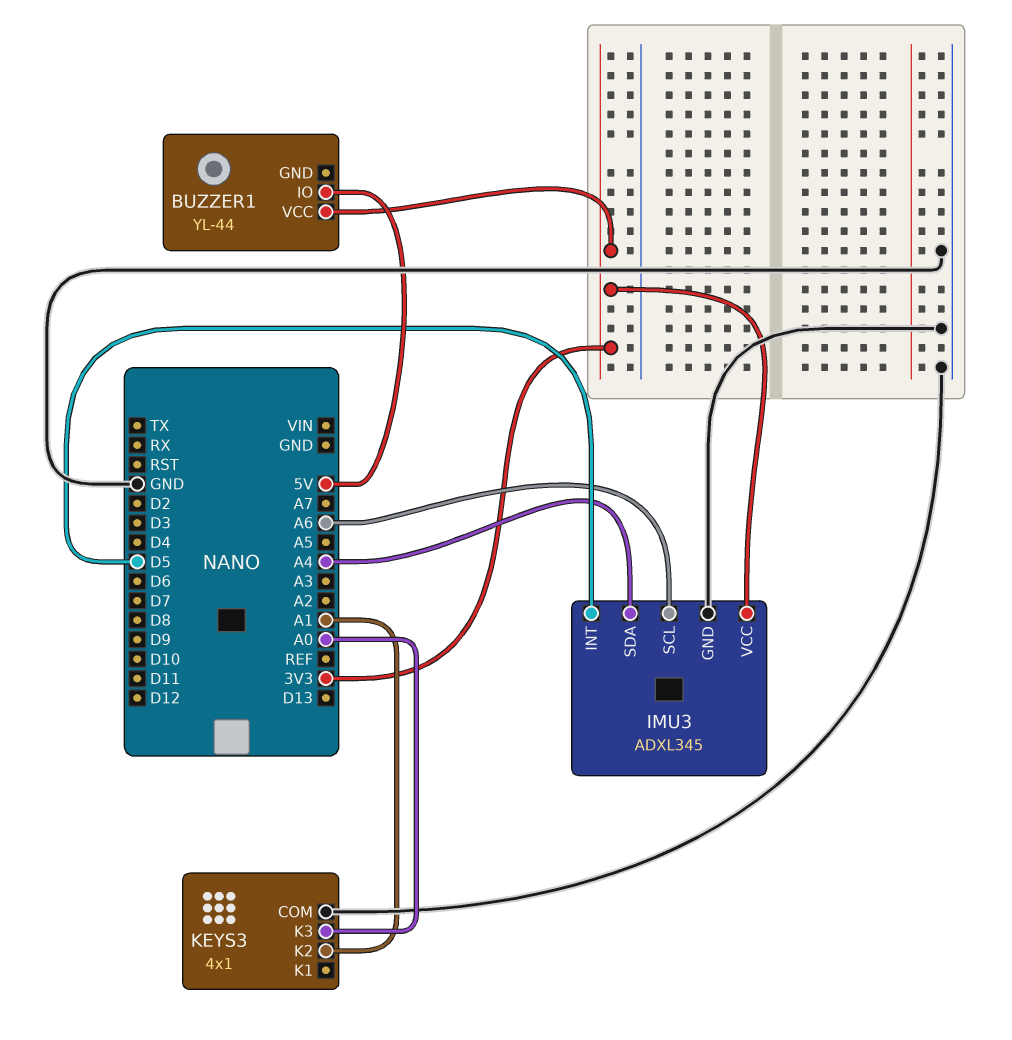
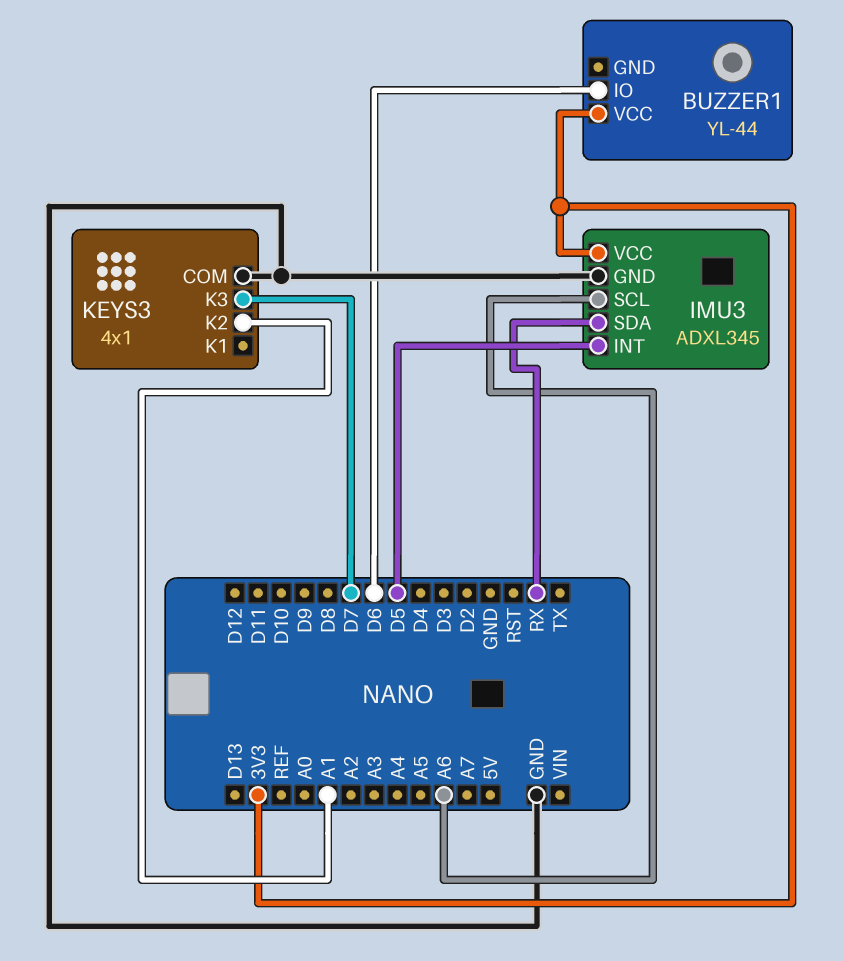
BUZZER1 pin IO: 5V -> D6
IMU3 pin SDA: A4 -> RX
KEYS3 pin K3: A0 -> D7

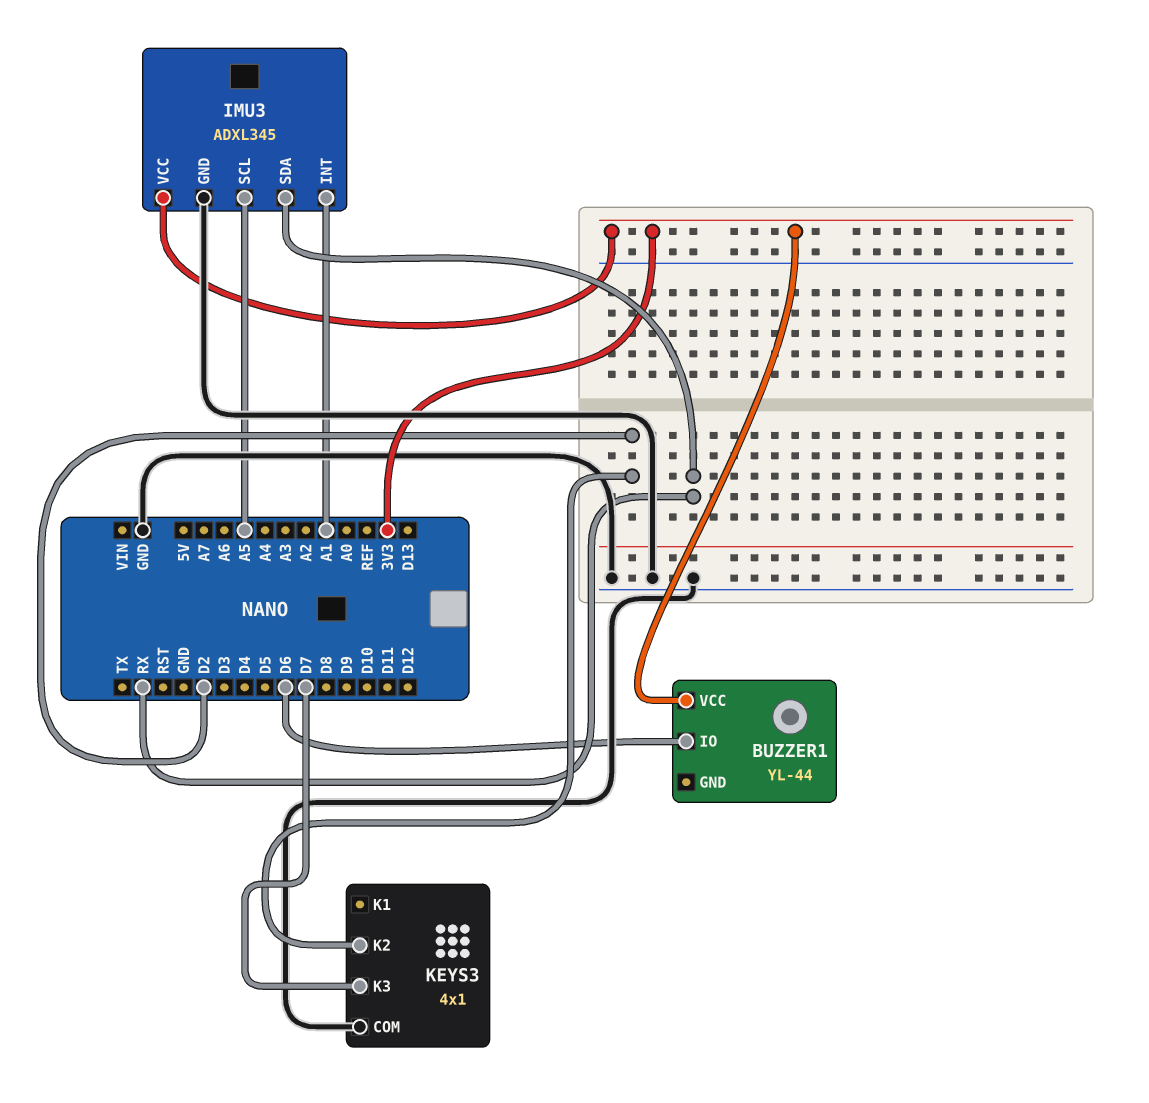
IMU3 pin INT: D5 -> A1
IMU3 pin SCL: A6 -> A5
KEYS3 pin K2: A1 -> D2

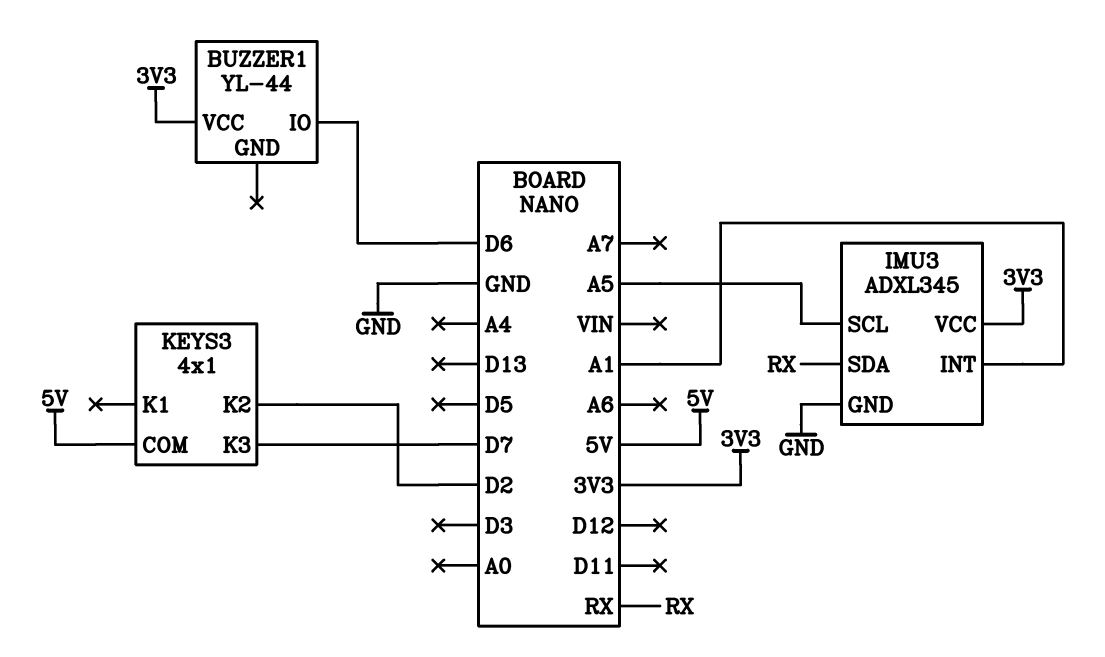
KEYS3 pin COM: GND -> 5V

